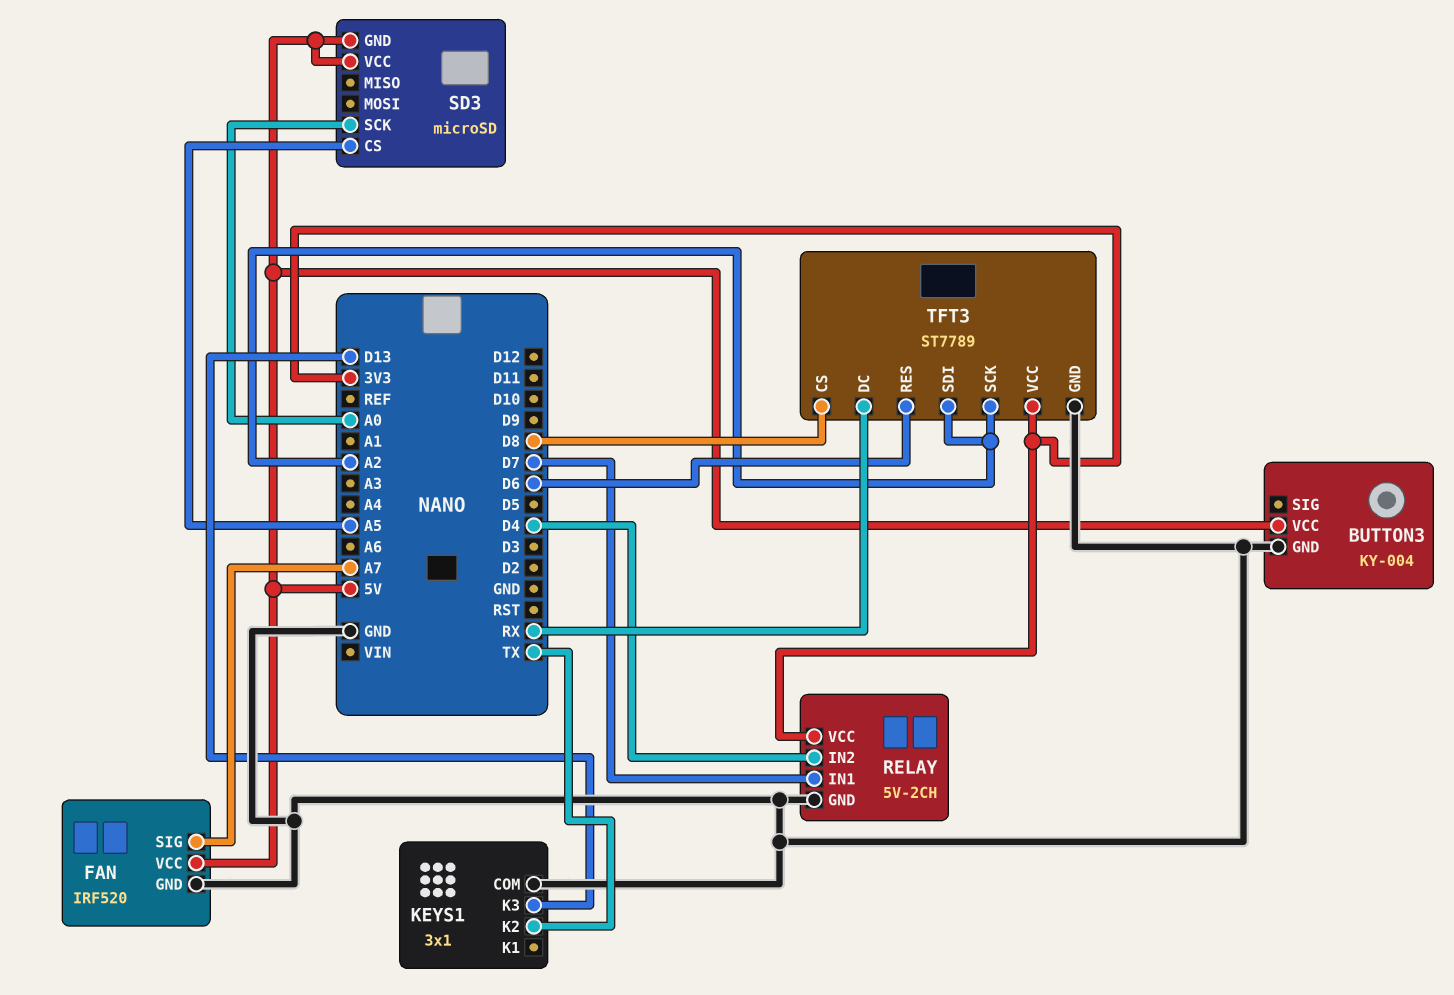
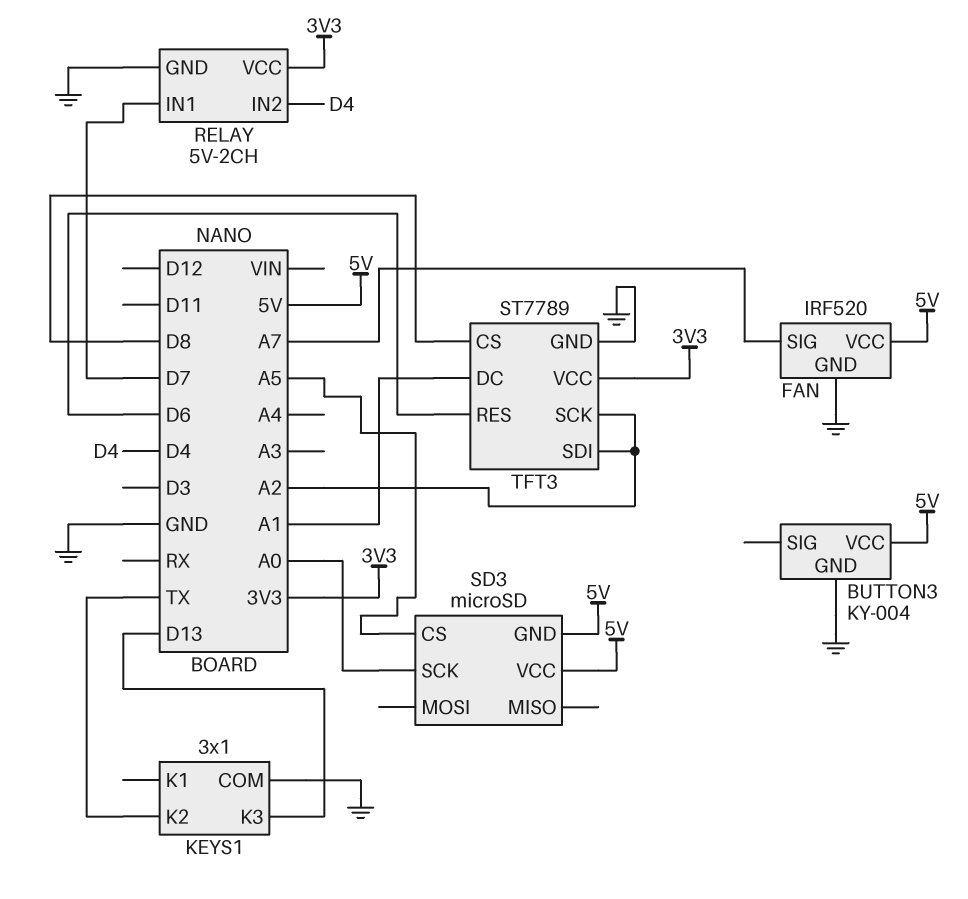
TFT3 pin DC: RX -> A1

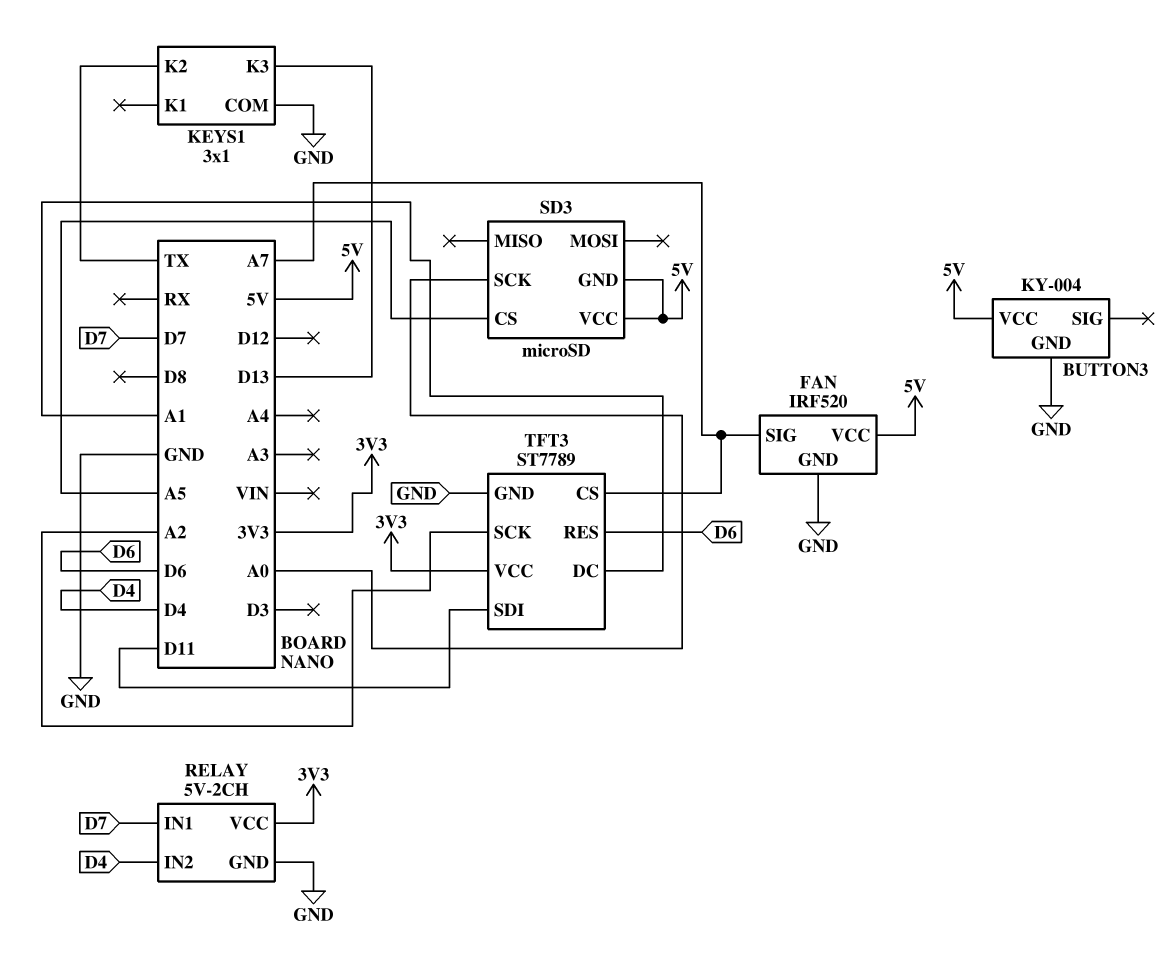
TFT3 pin CS: D8 -> A7
TFT3 pin SDI: A2 -> D11

